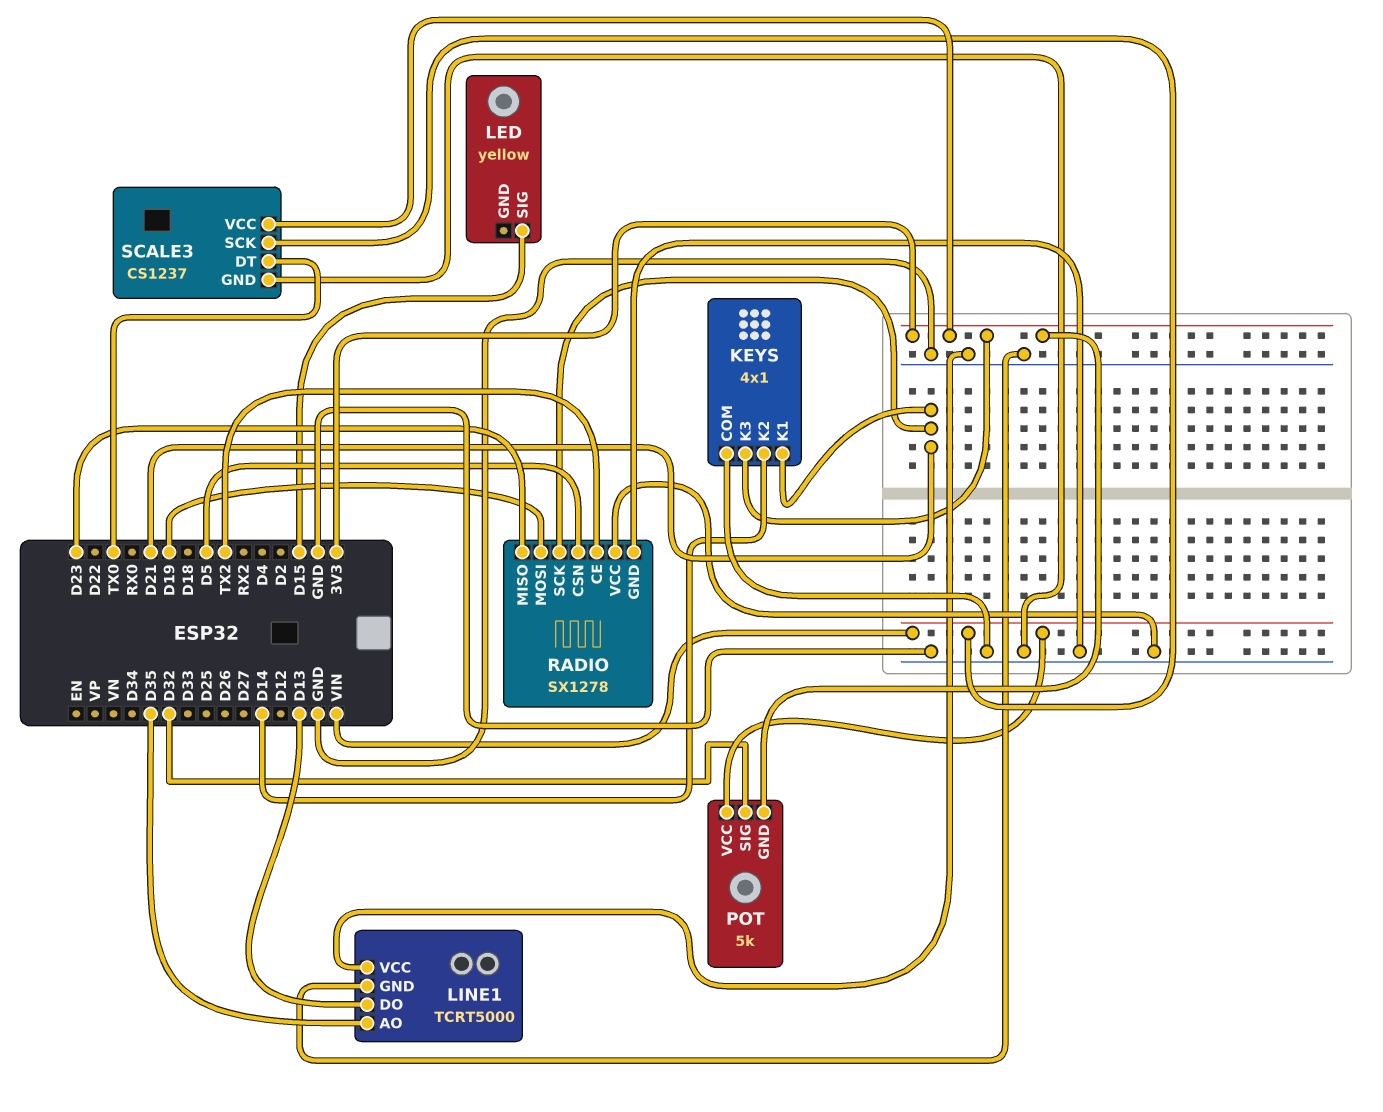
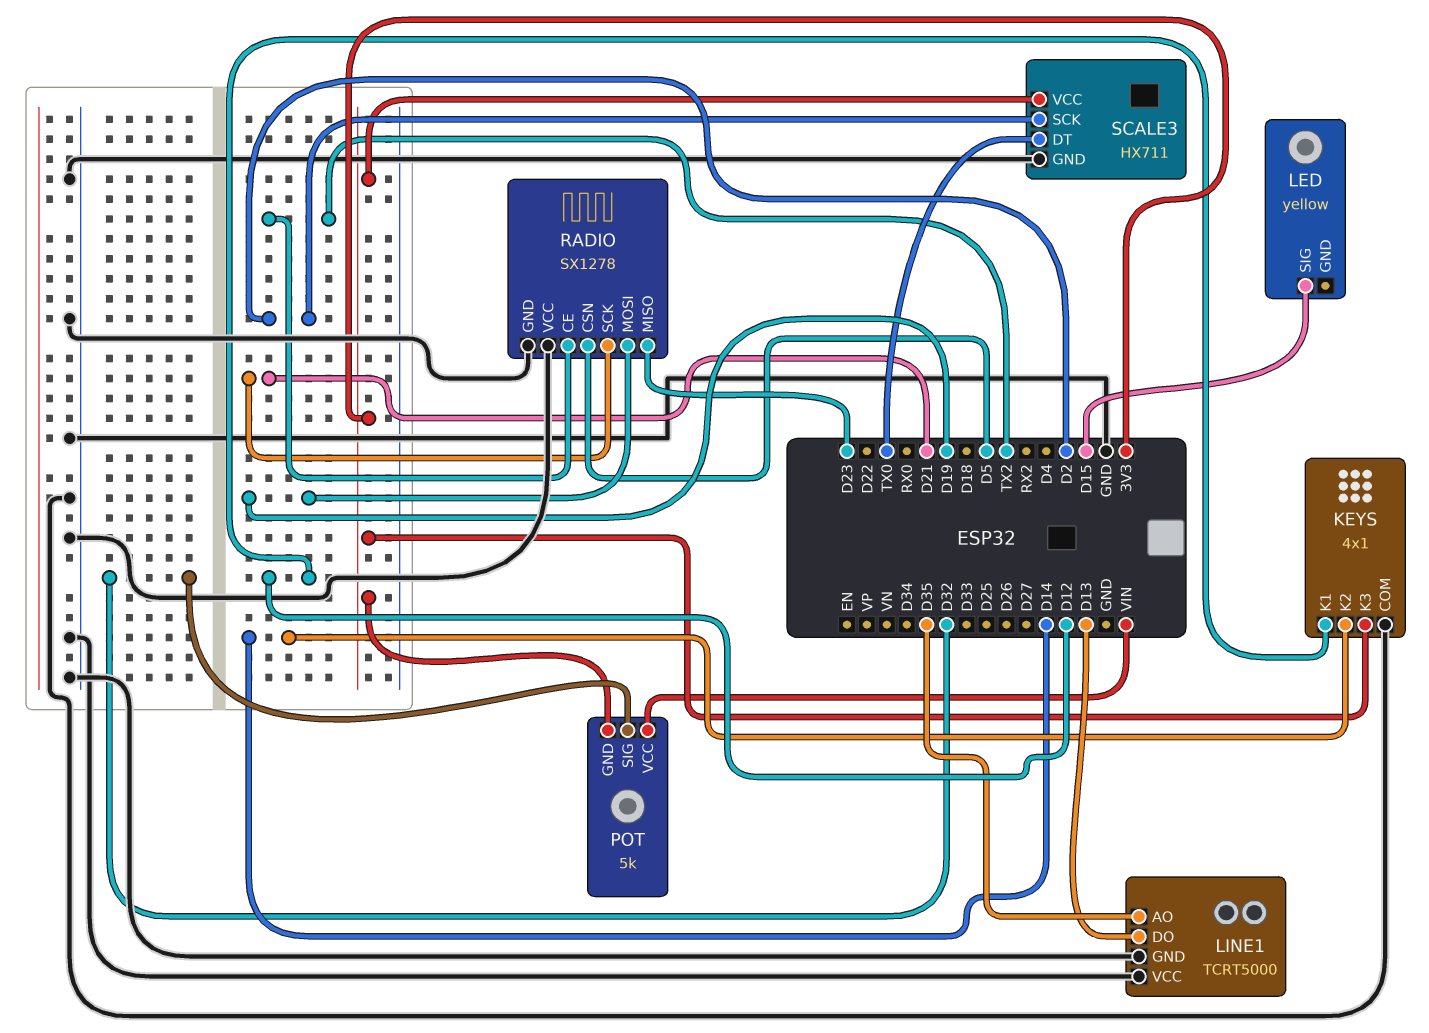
KEYS pin K1: D21 -> D12
SCALE3: CS1237 -> HX711
SCALE3 pin SCK: VIN -> D2

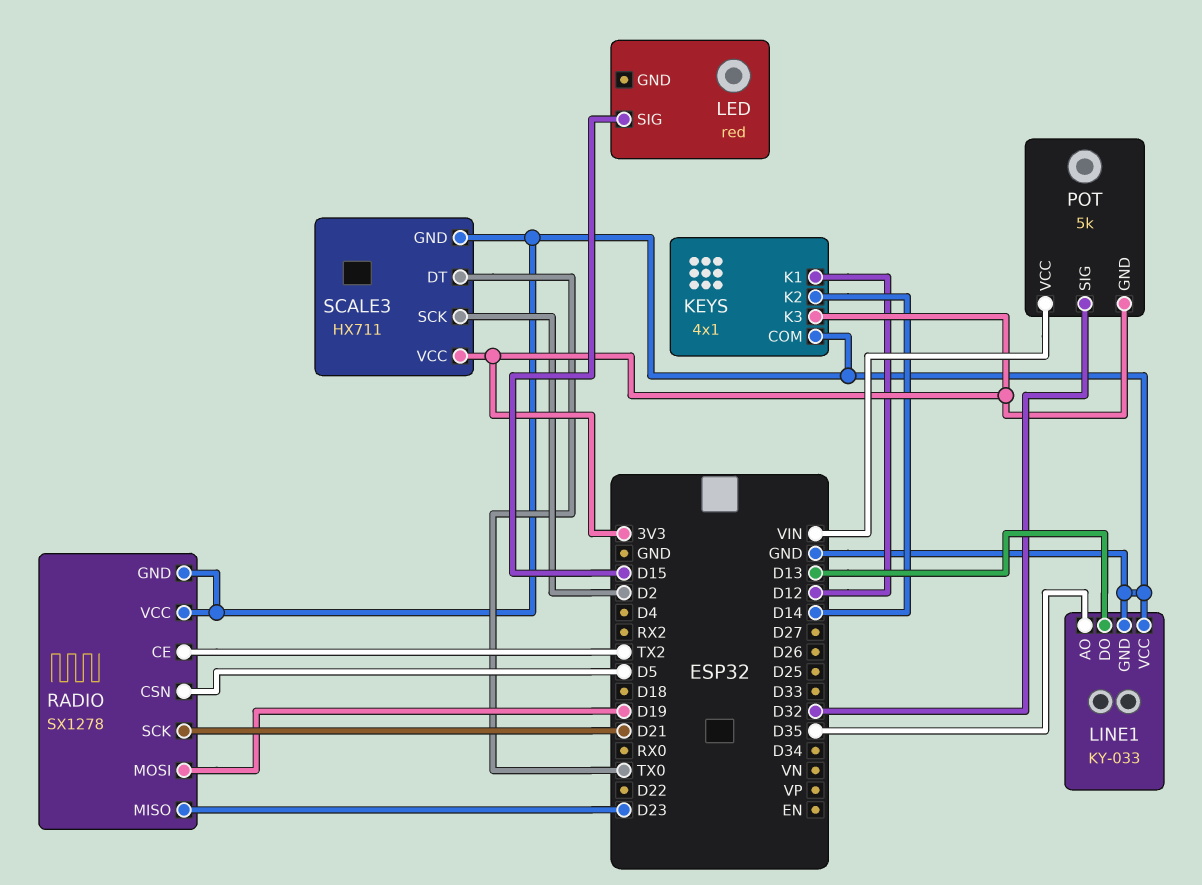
LED: yellow -> red
LINE1: TCRT5000 -> KY-033

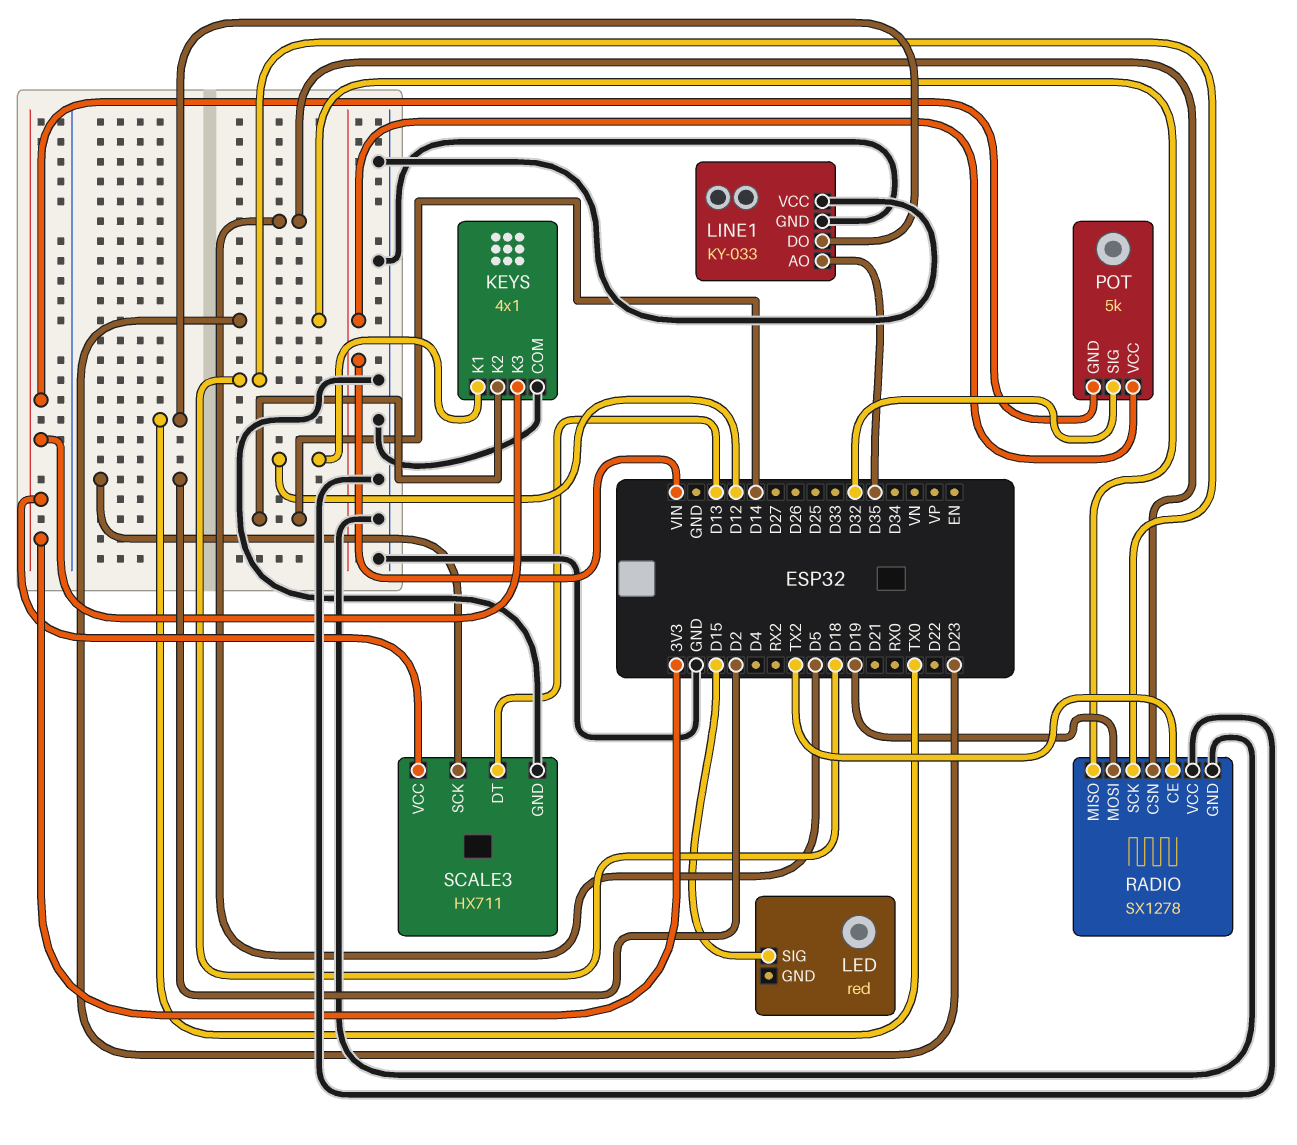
LINE1 pin DO: D13 -> TX0
RADIO pin SCK: D21 -> D18
SCALE3 pin DT: TX0 -> D13

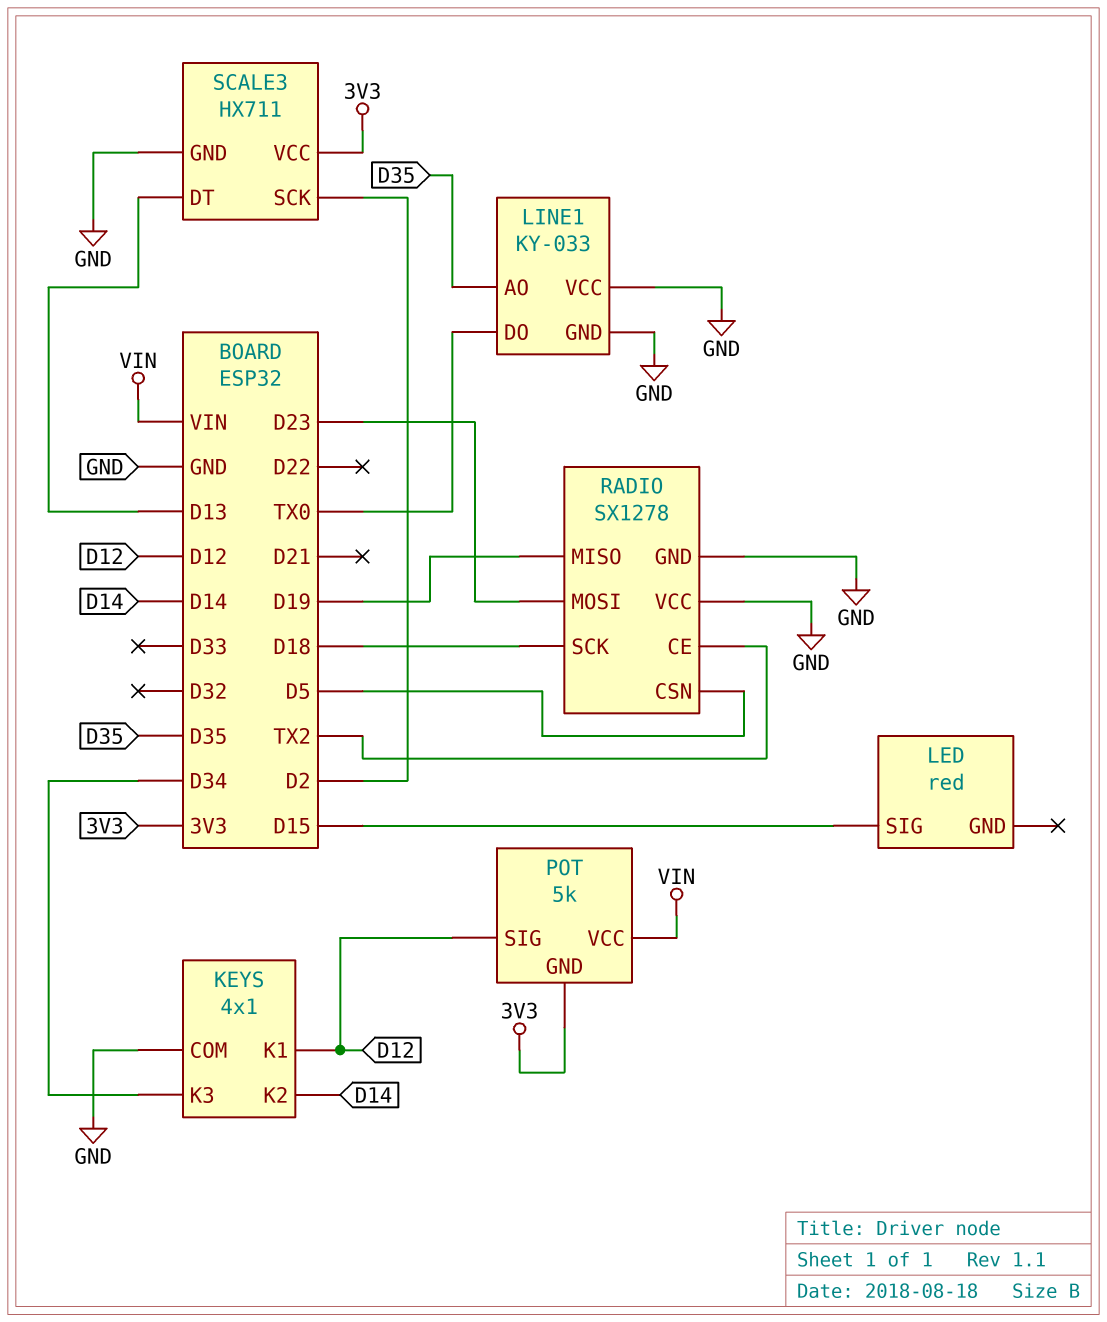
KEYS pin K3: 3V3 -> D34
POT pin SIG: D32 -> D12
RADIO pin MISO: D23 -> D19
RADIO pin MOSI: D19 -> D23

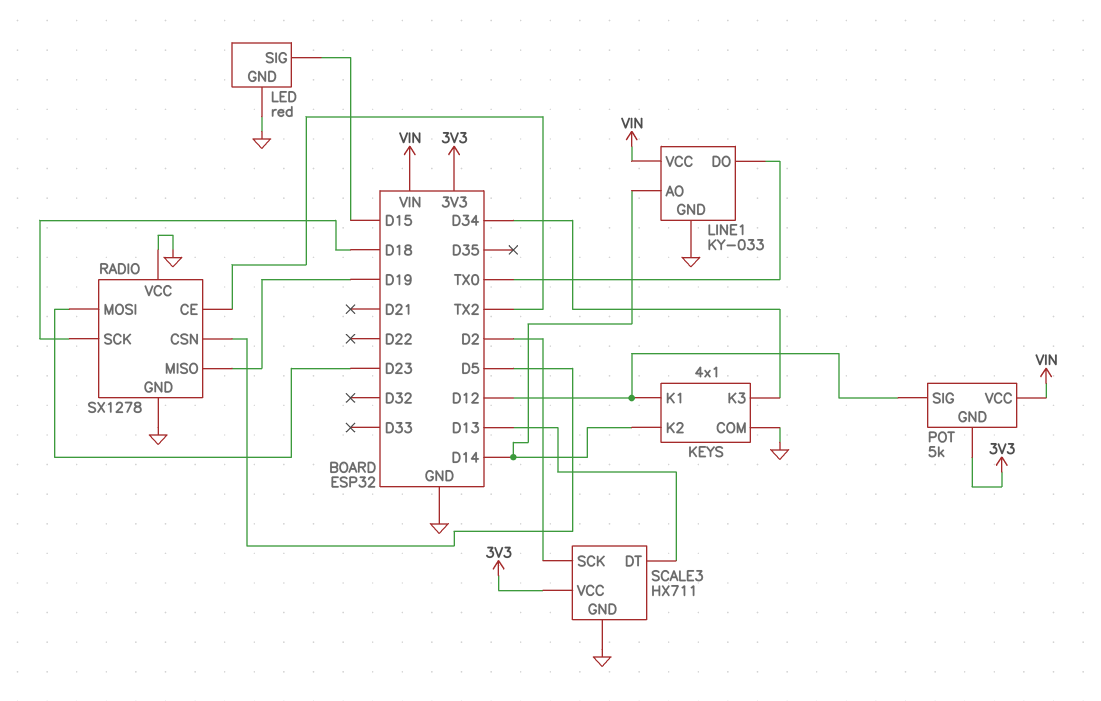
LED pin GND: none -> GND
LINE1 pin AO: D35 -> D14
LINE1 pin VCC: GND -> VIN

